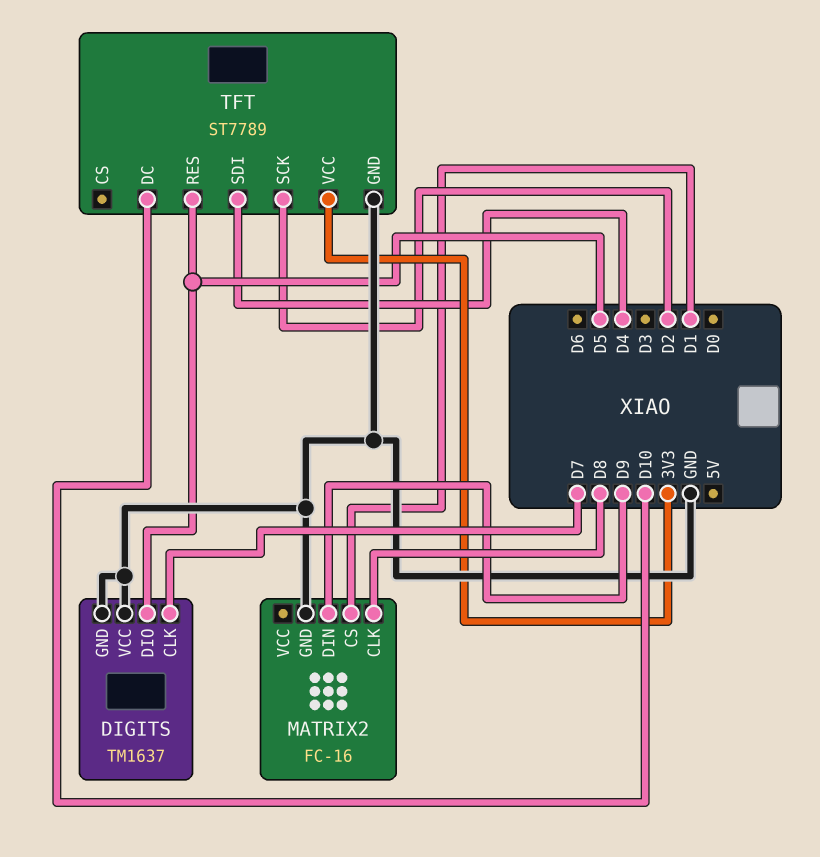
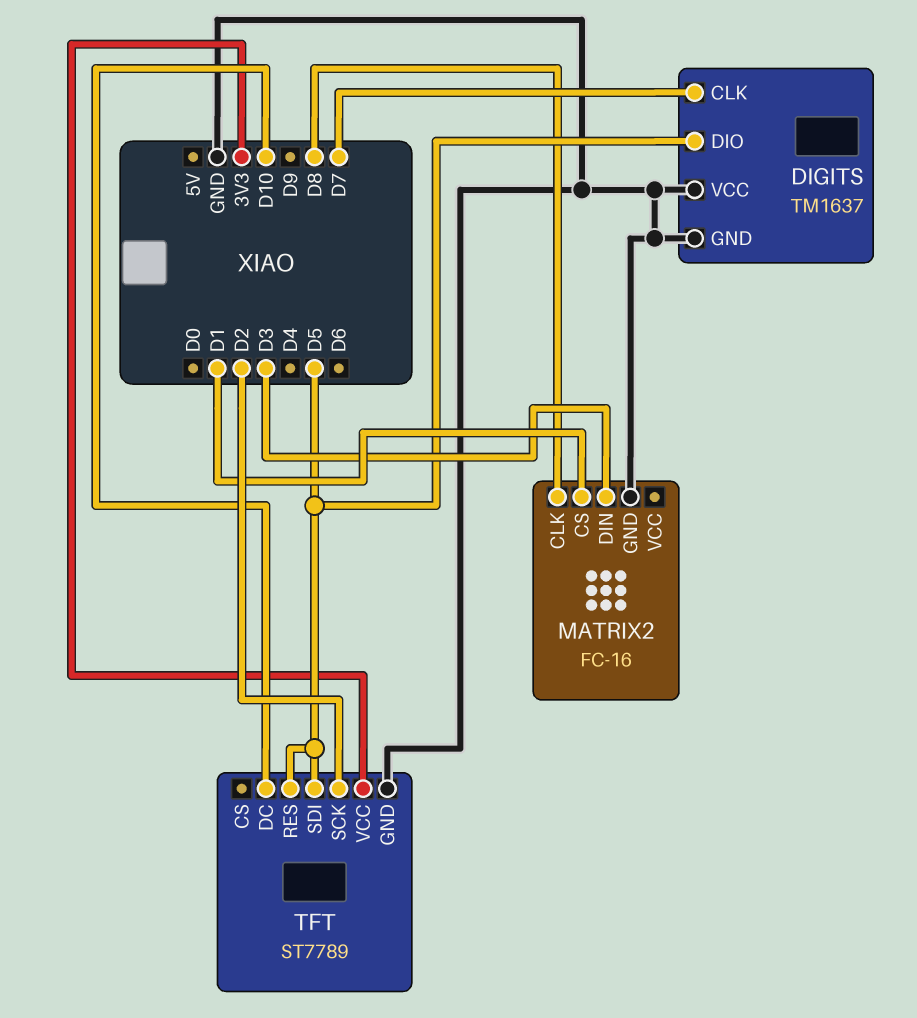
MATRIX2 pin DIN: D9 -> D3
TFT pin SDI: D4 -> D5

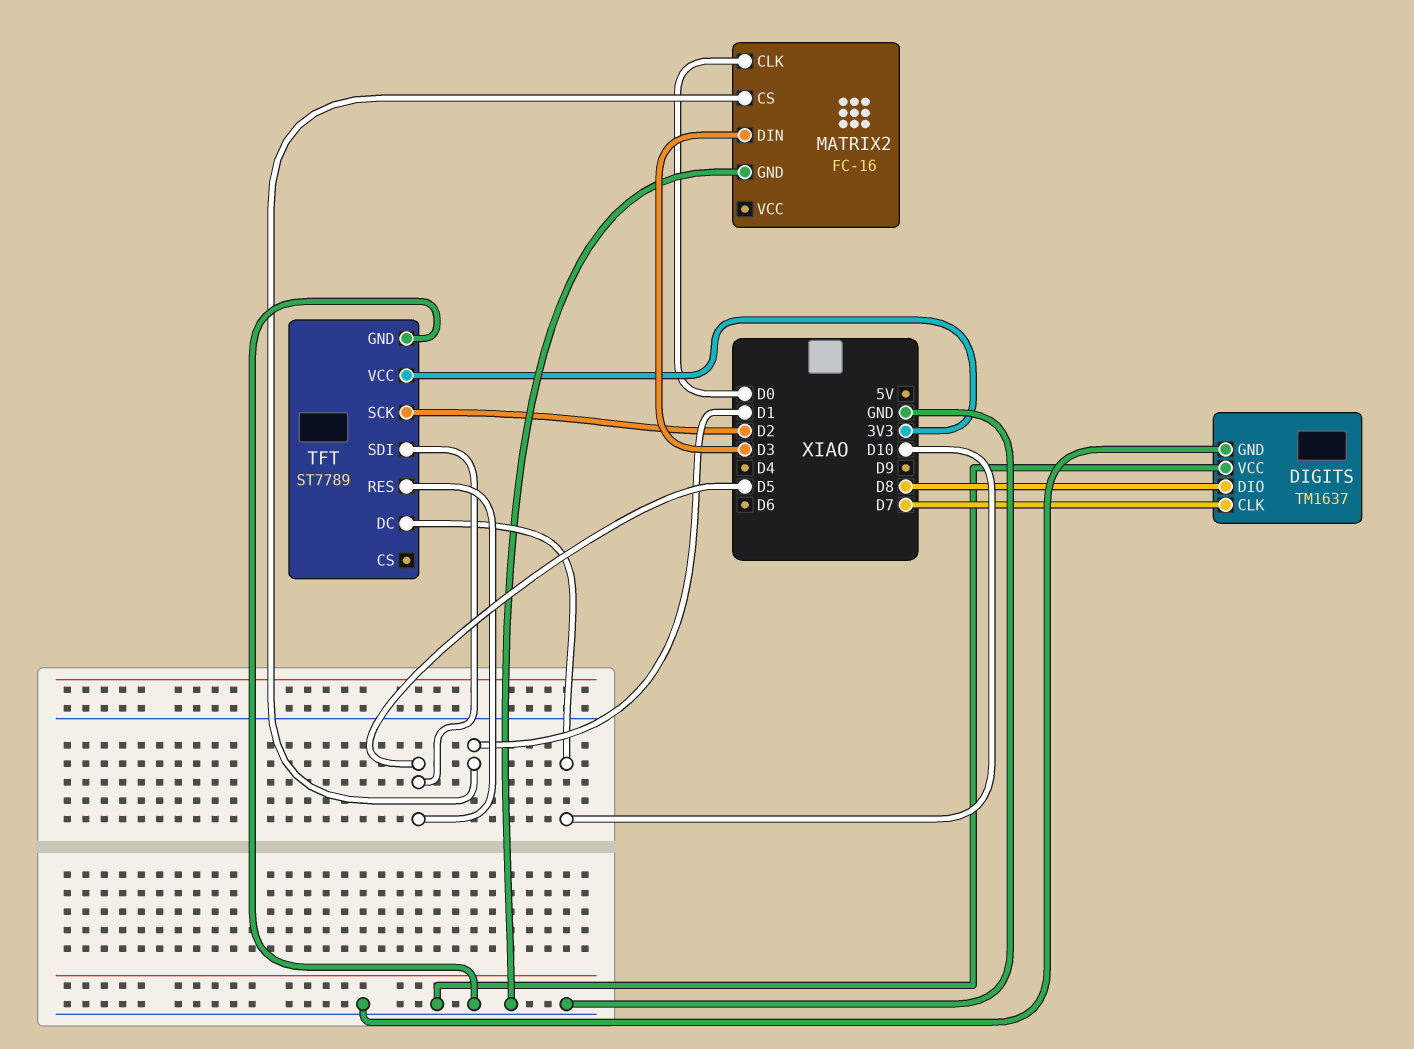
DIGITS pin DIO: D5 -> D8
MATRIX2 pin CLK: D8 -> D0

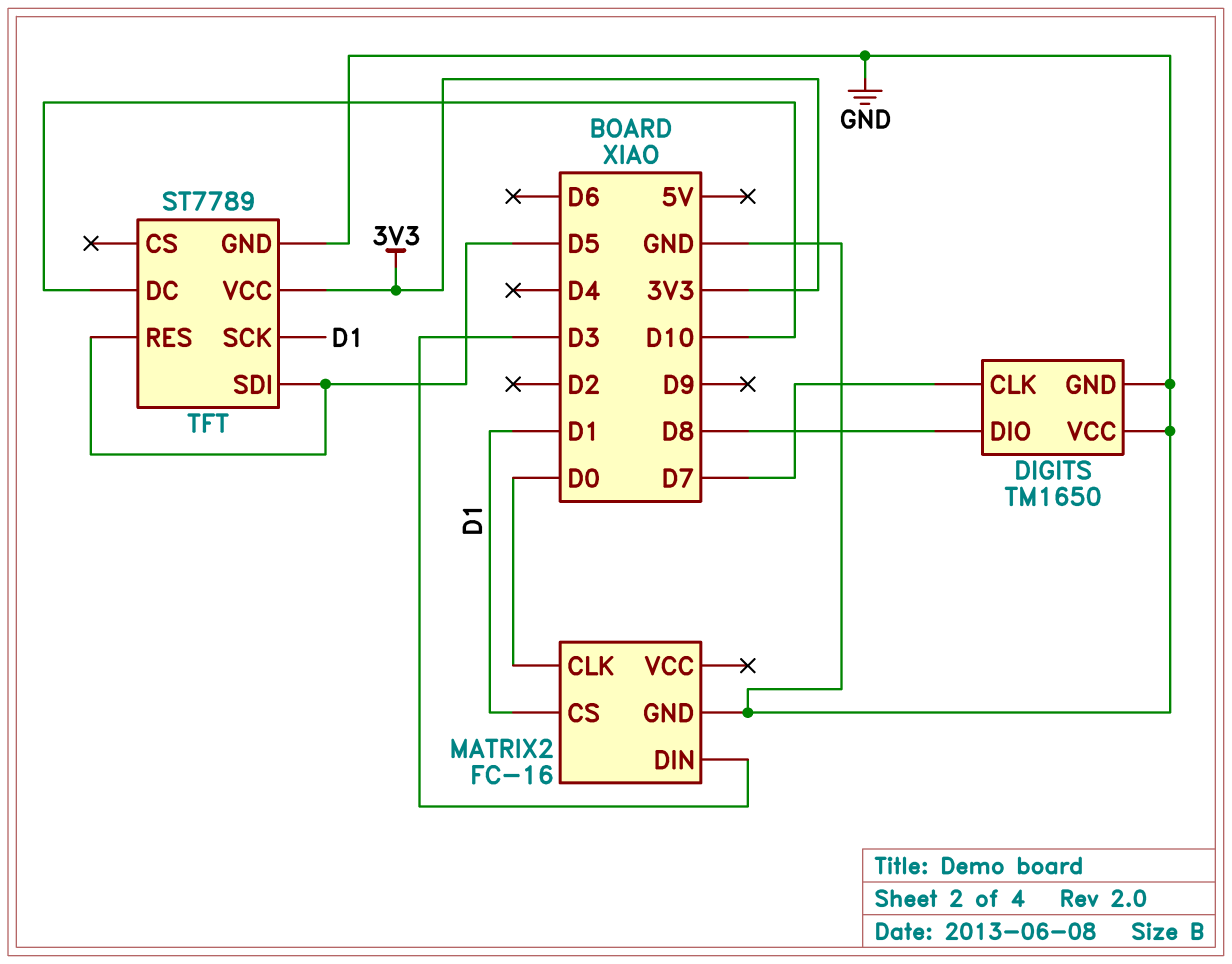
DIGITS: TM1637 -> TM1650
TFT pin SCK: D2 -> D1

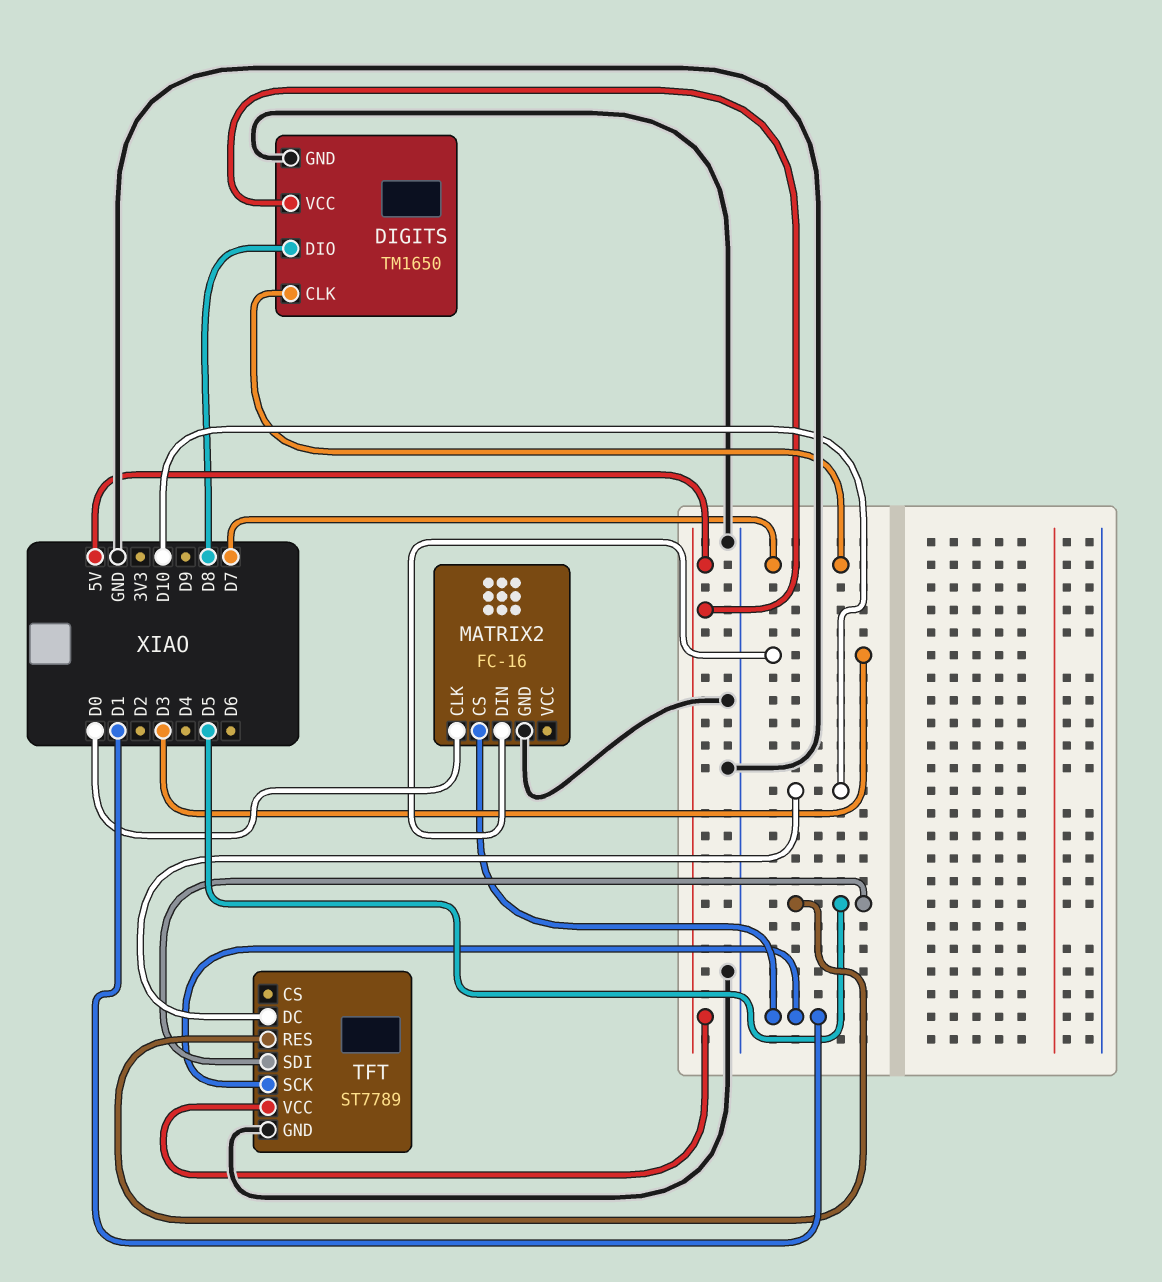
DIGITS pin VCC: GND -> 5V
TFT pin VCC: 3V3 -> 5V

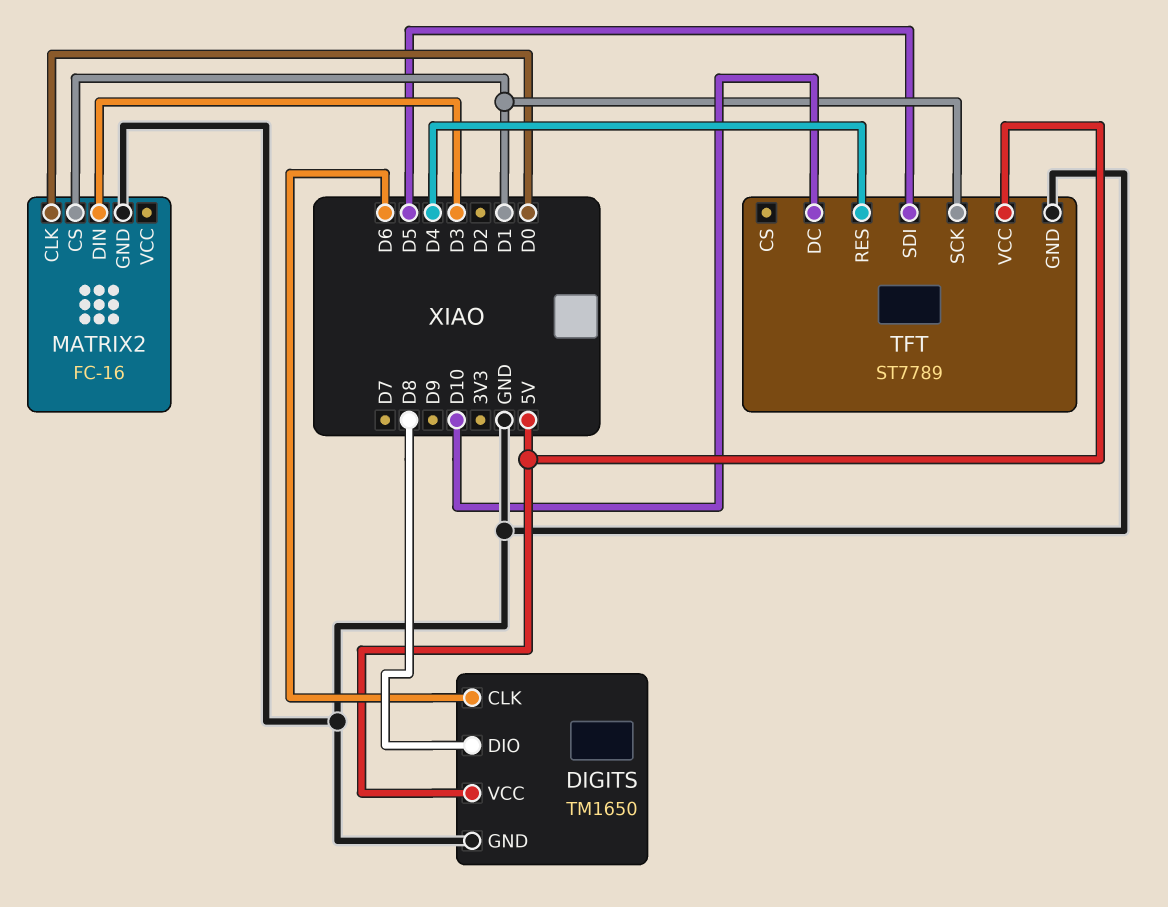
DIGITS pin CLK: D7 -> D6
TFT pin RES: D5 -> D4

